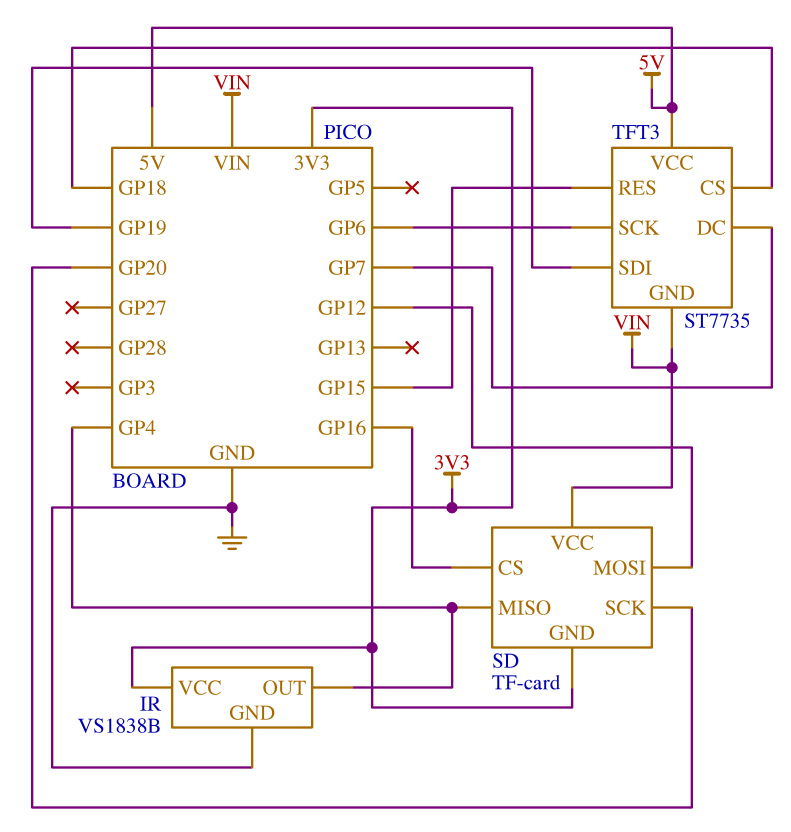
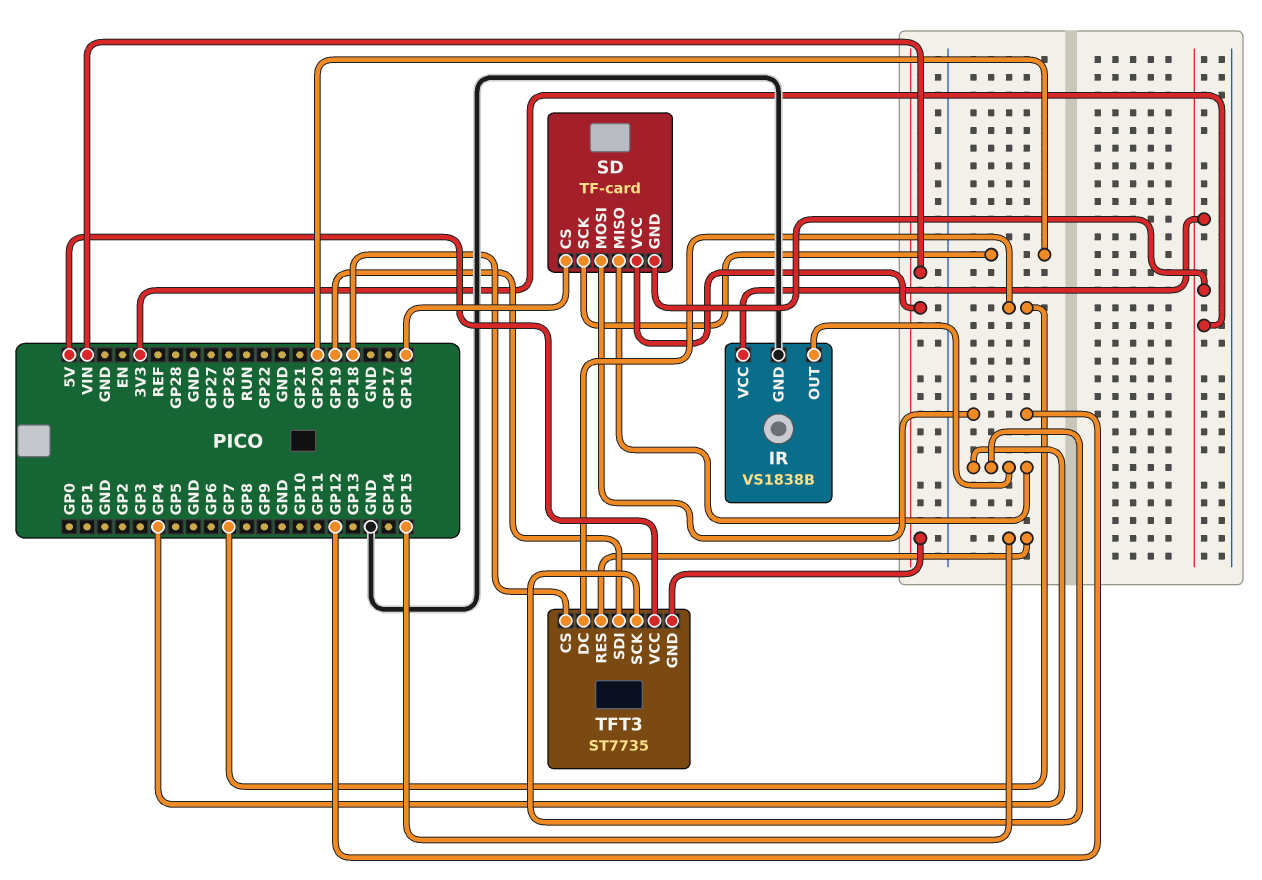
TFT3 pin SCK: GP6 -> GP4

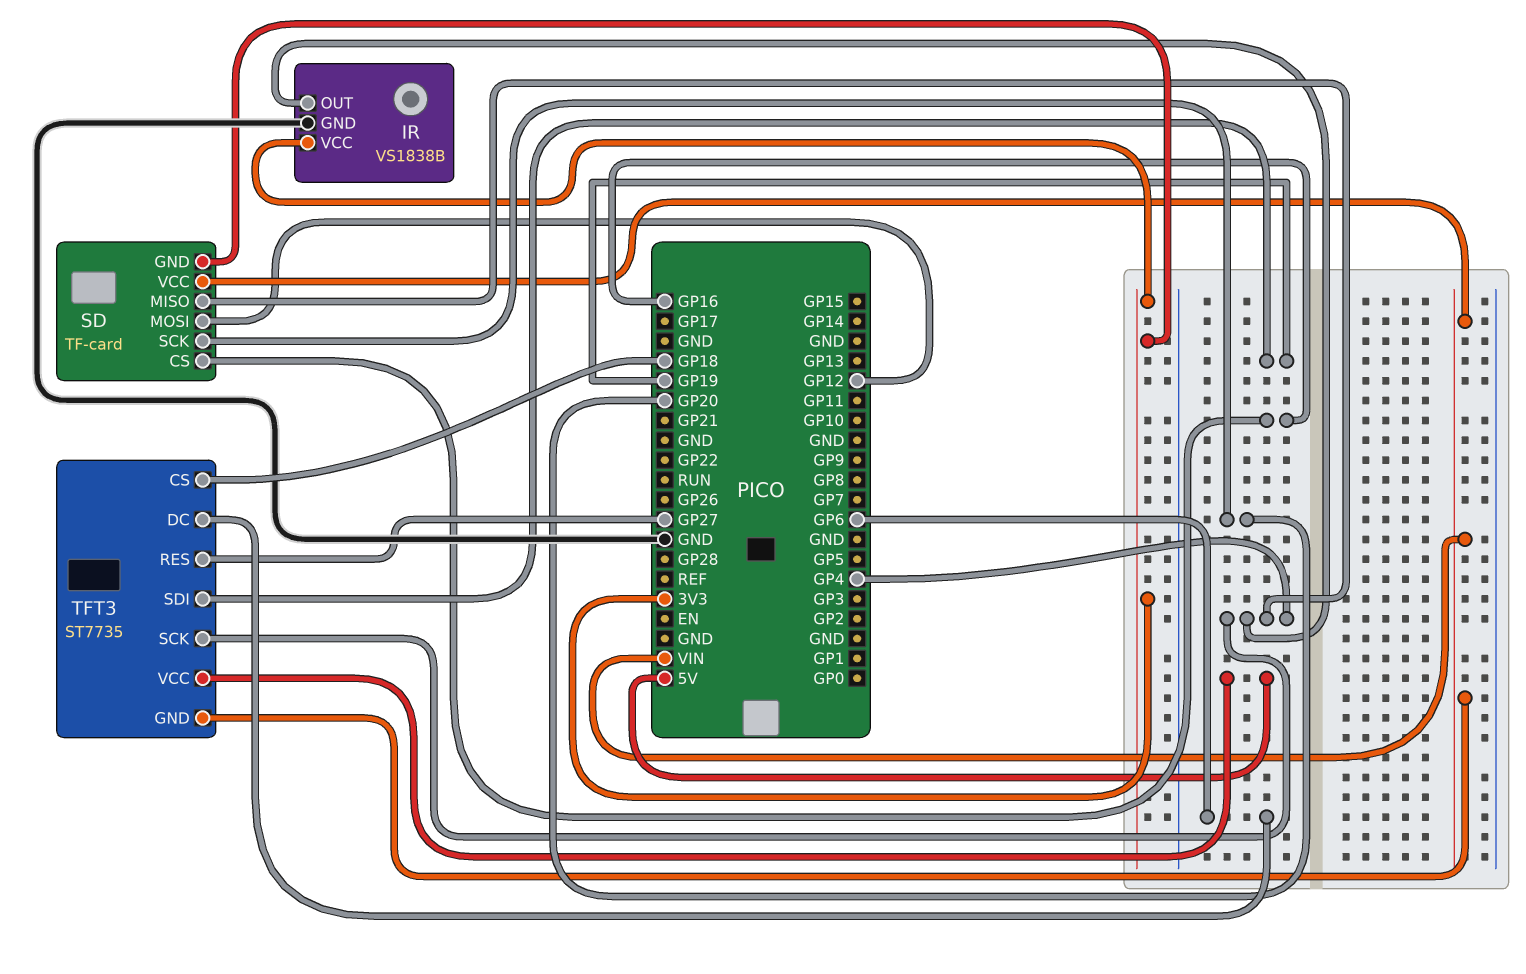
TFT3 pin DC: GP7 -> GP6
TFT3 pin RES: GP15 -> GP27

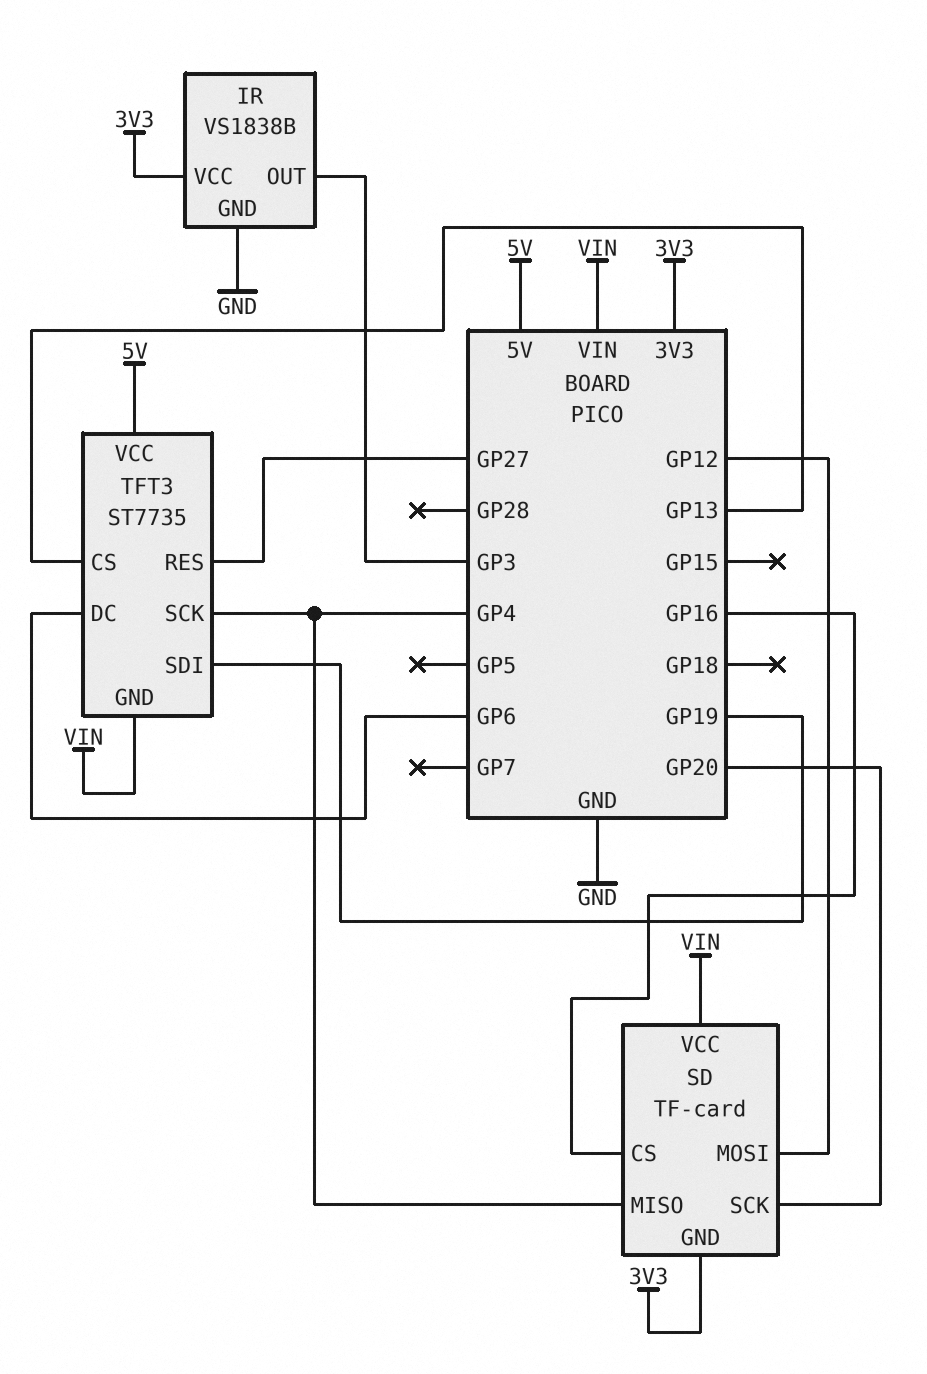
IR pin OUT: GP4 -> GP3
TFT3 pin CS: GP18 -> GP13

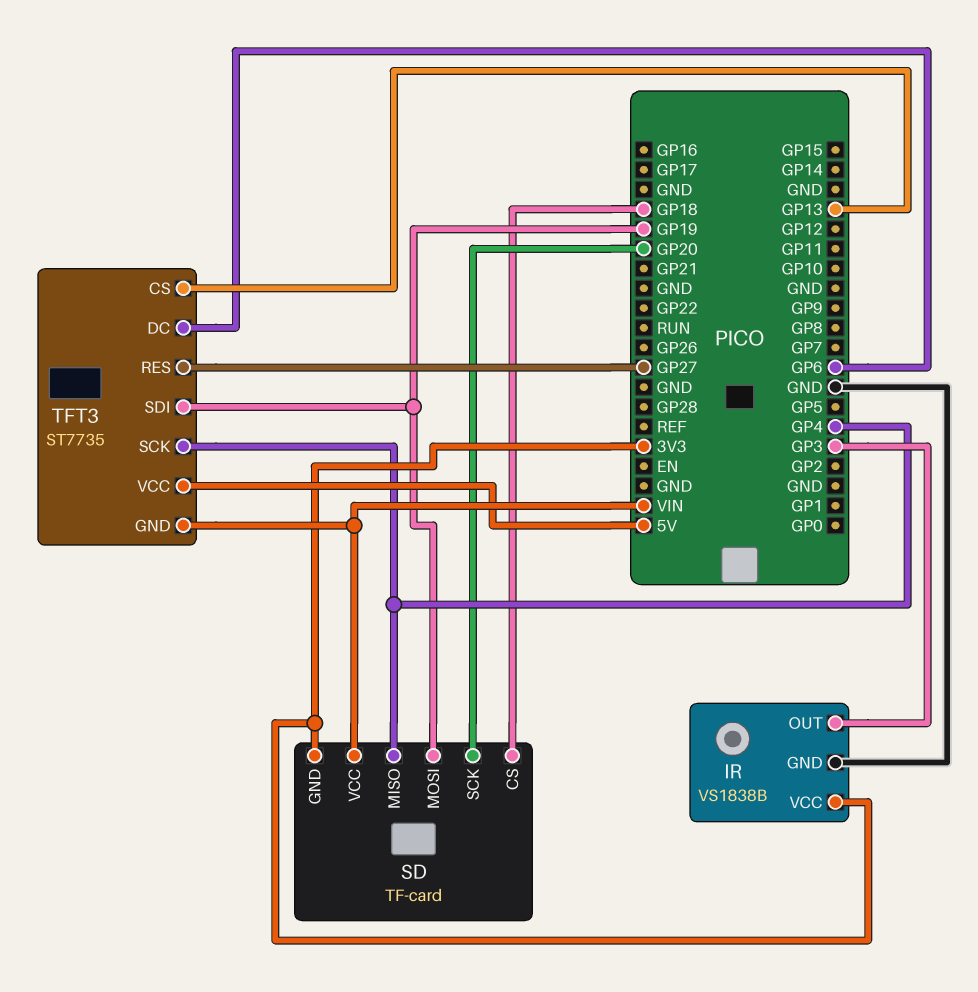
SD pin CS: GP16 -> GP18
SD pin MOSI: GP12 -> GP19

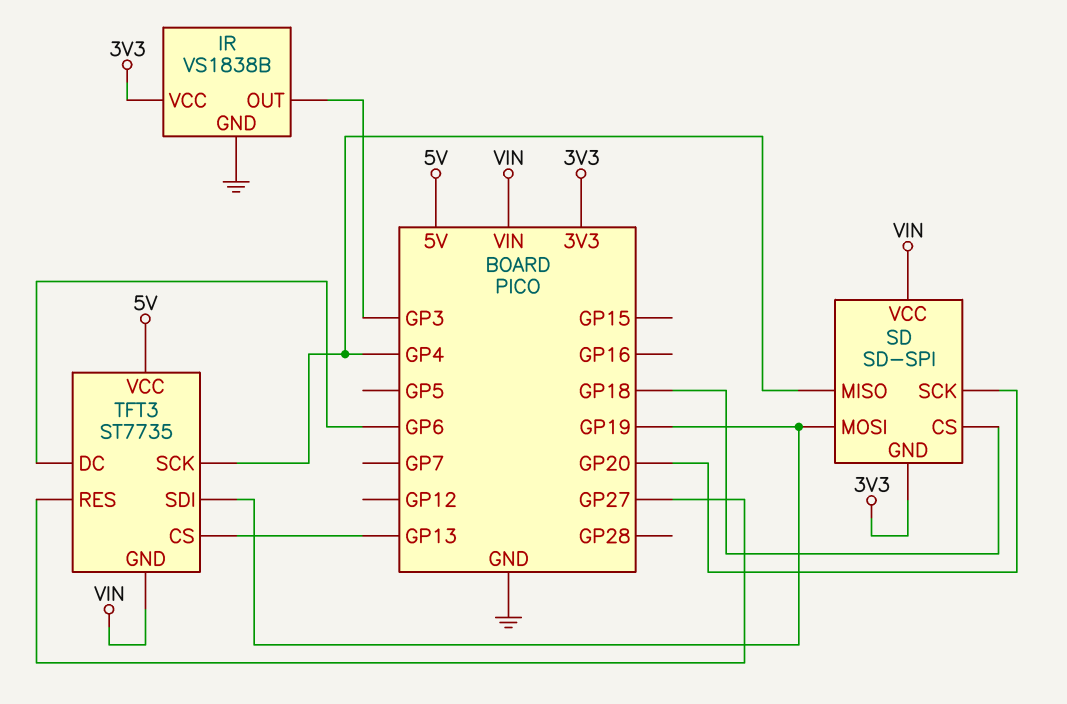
SD: TF-card -> SD-SPI

